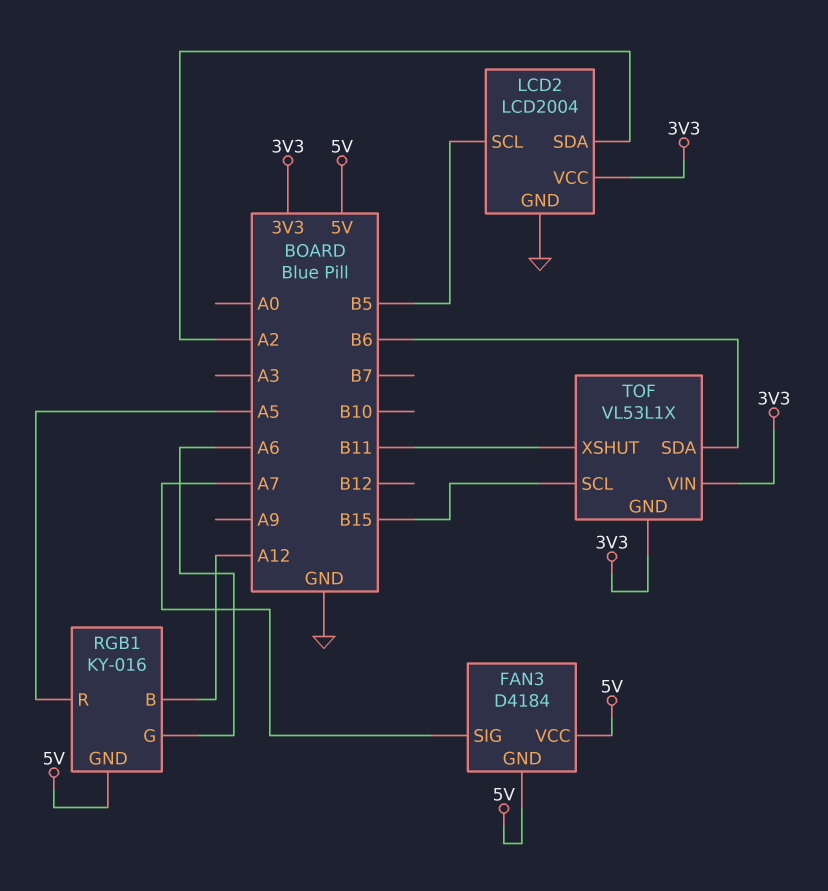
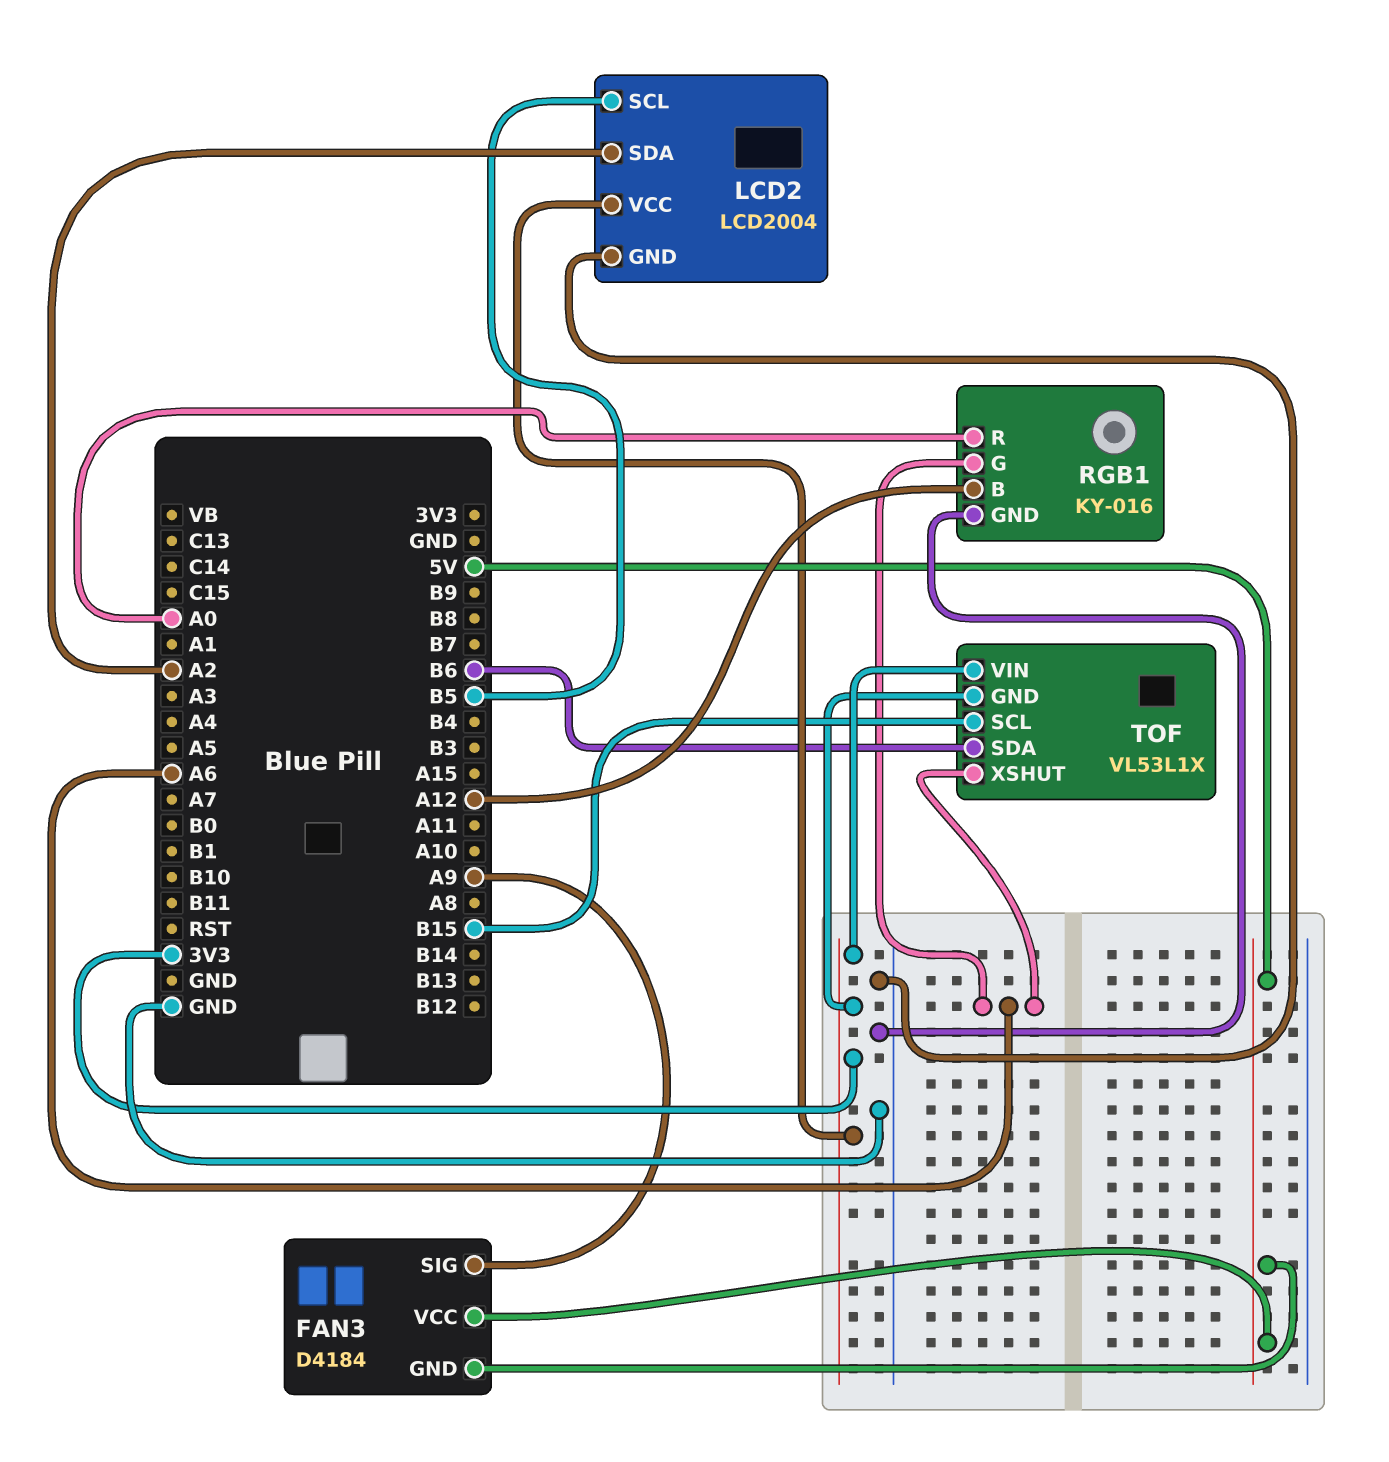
FAN3 pin SIG: A7 -> A9
RGB1 pin GND: 5V -> GND
RGB1 pin R: A5 -> A0
TOF pin XSHUT: B11 -> A6

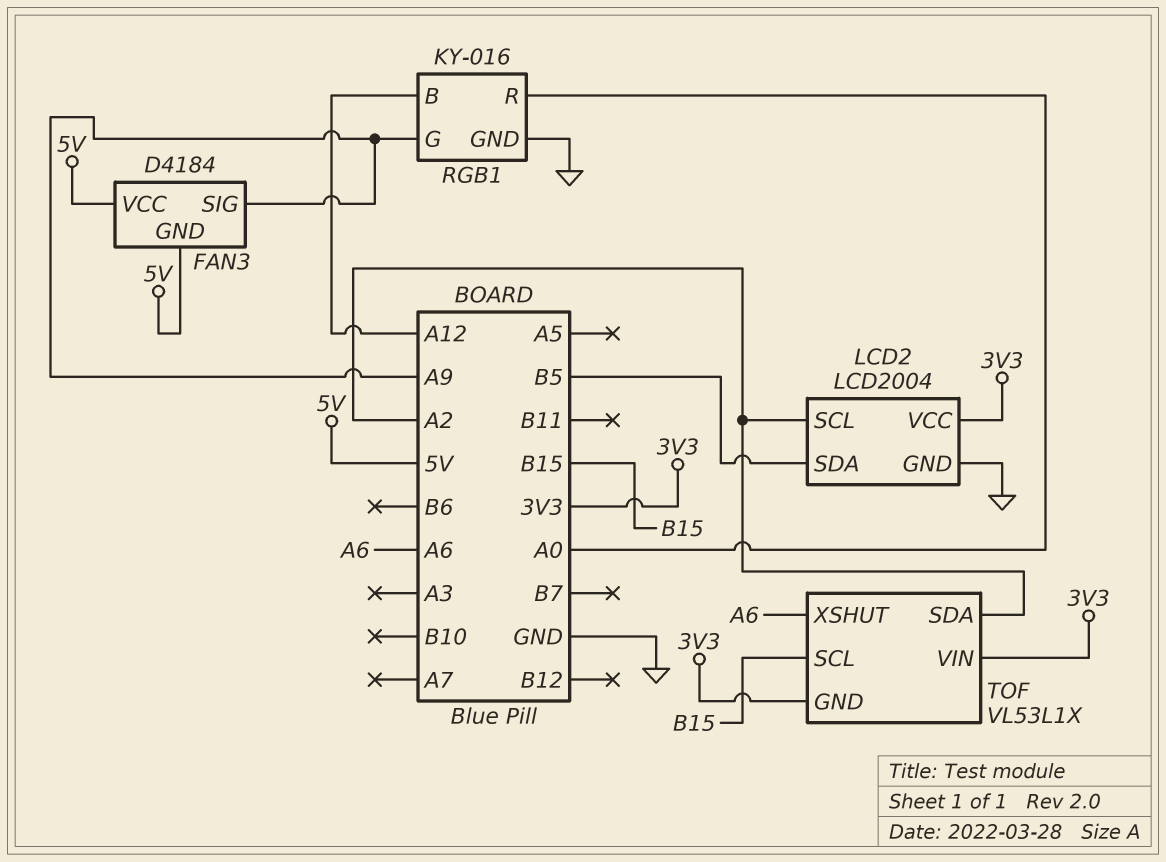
LCD2 pin SCL: B5 -> A2
LCD2 pin SDA: A2 -> B5
RGB1 pin G: A6 -> A9
TOF pin SDA: B6 -> A2

